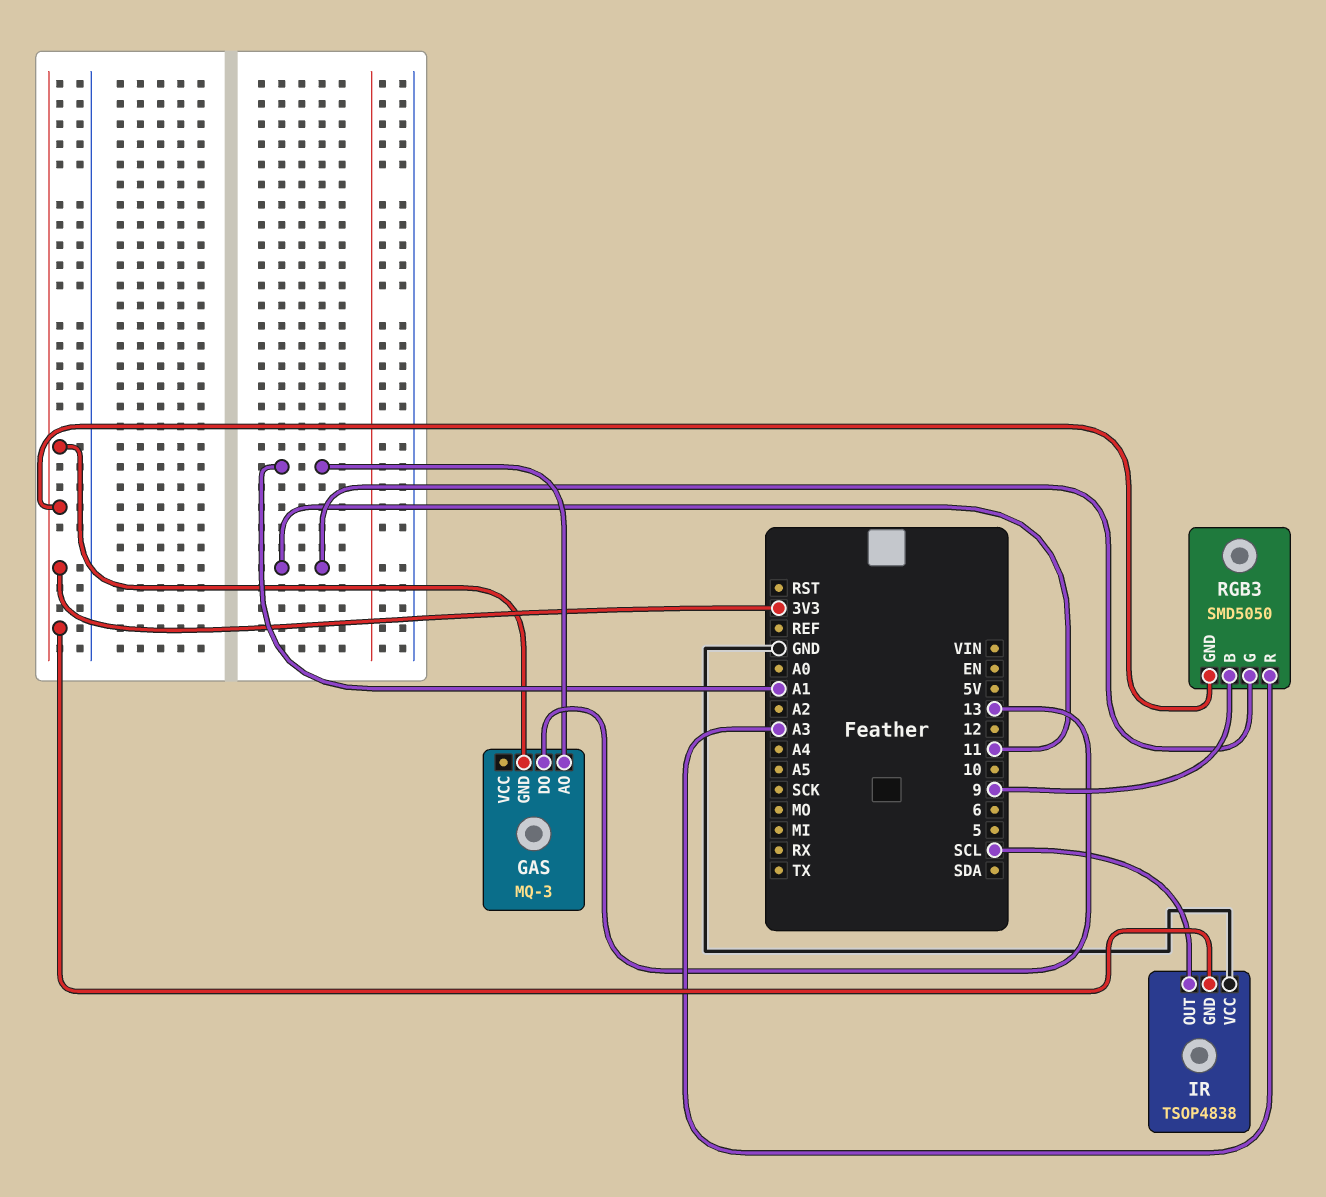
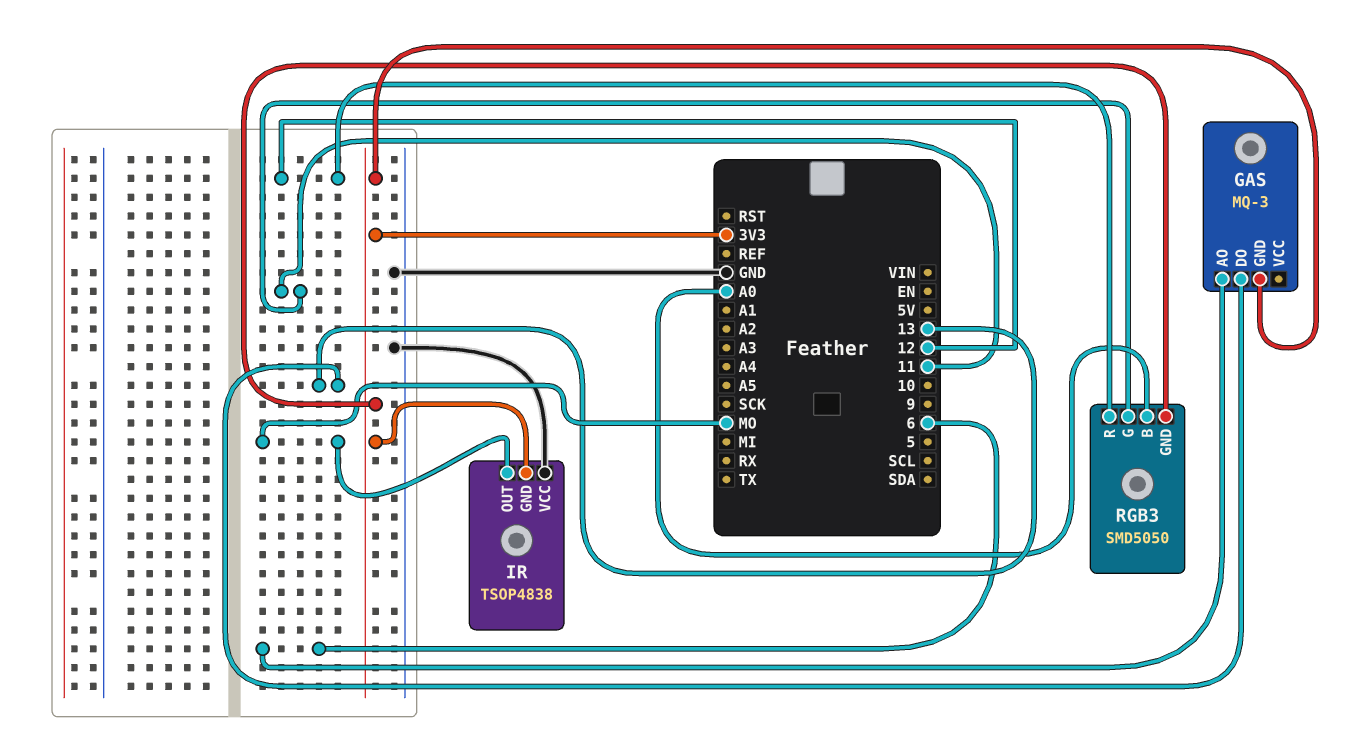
GAS pin AO: A1 -> 6
IR pin OUT: SCL -> MO
RGB3 pin B: 9 -> A0
RGB3 pin R: A3 -> 12

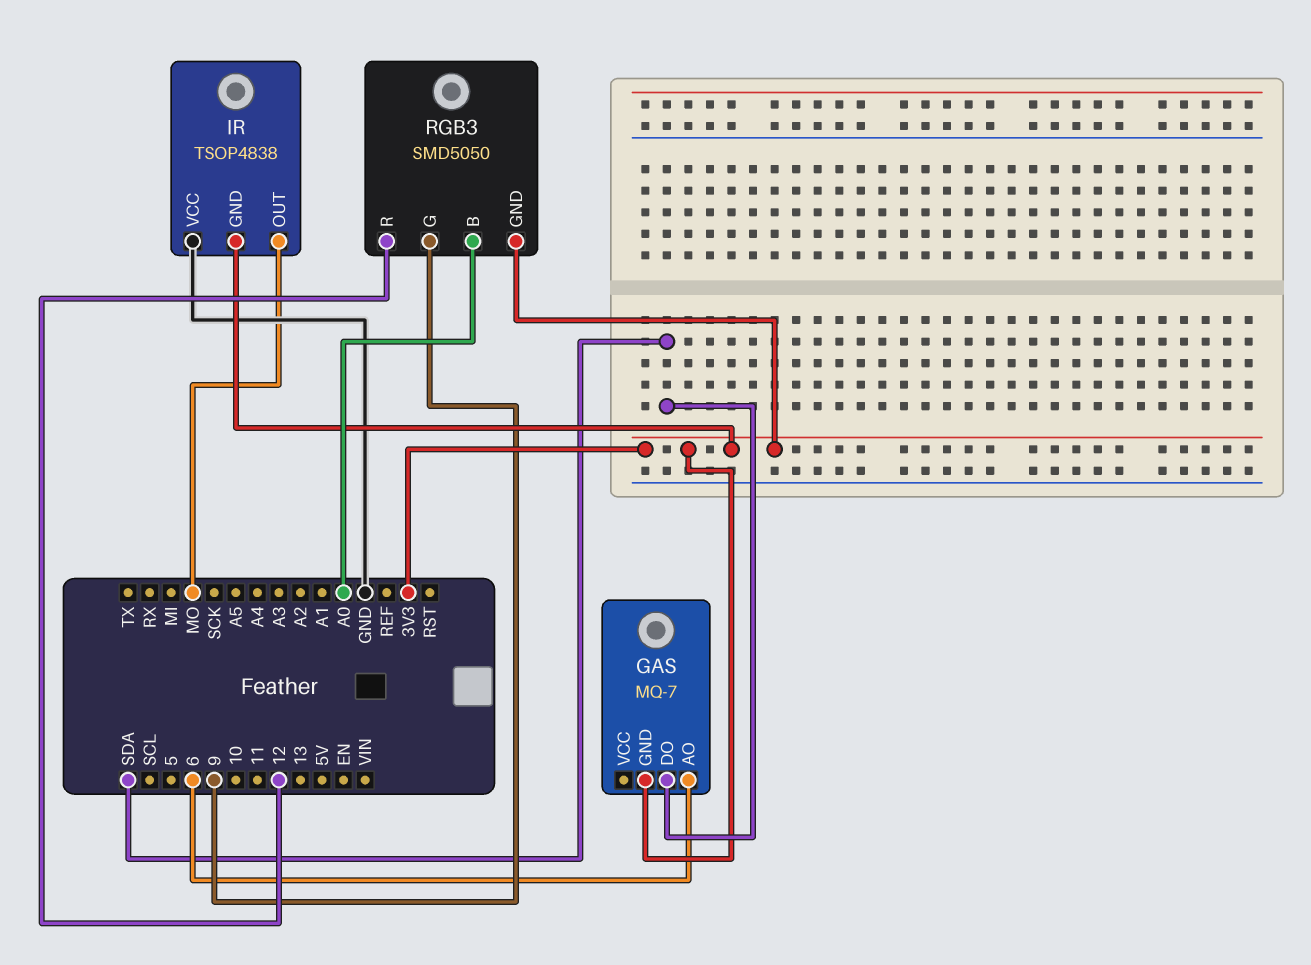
GAS: MQ-3 -> MQ-7
GAS pin DO: 13 -> SDA
RGB3 pin G: 11 -> 9

